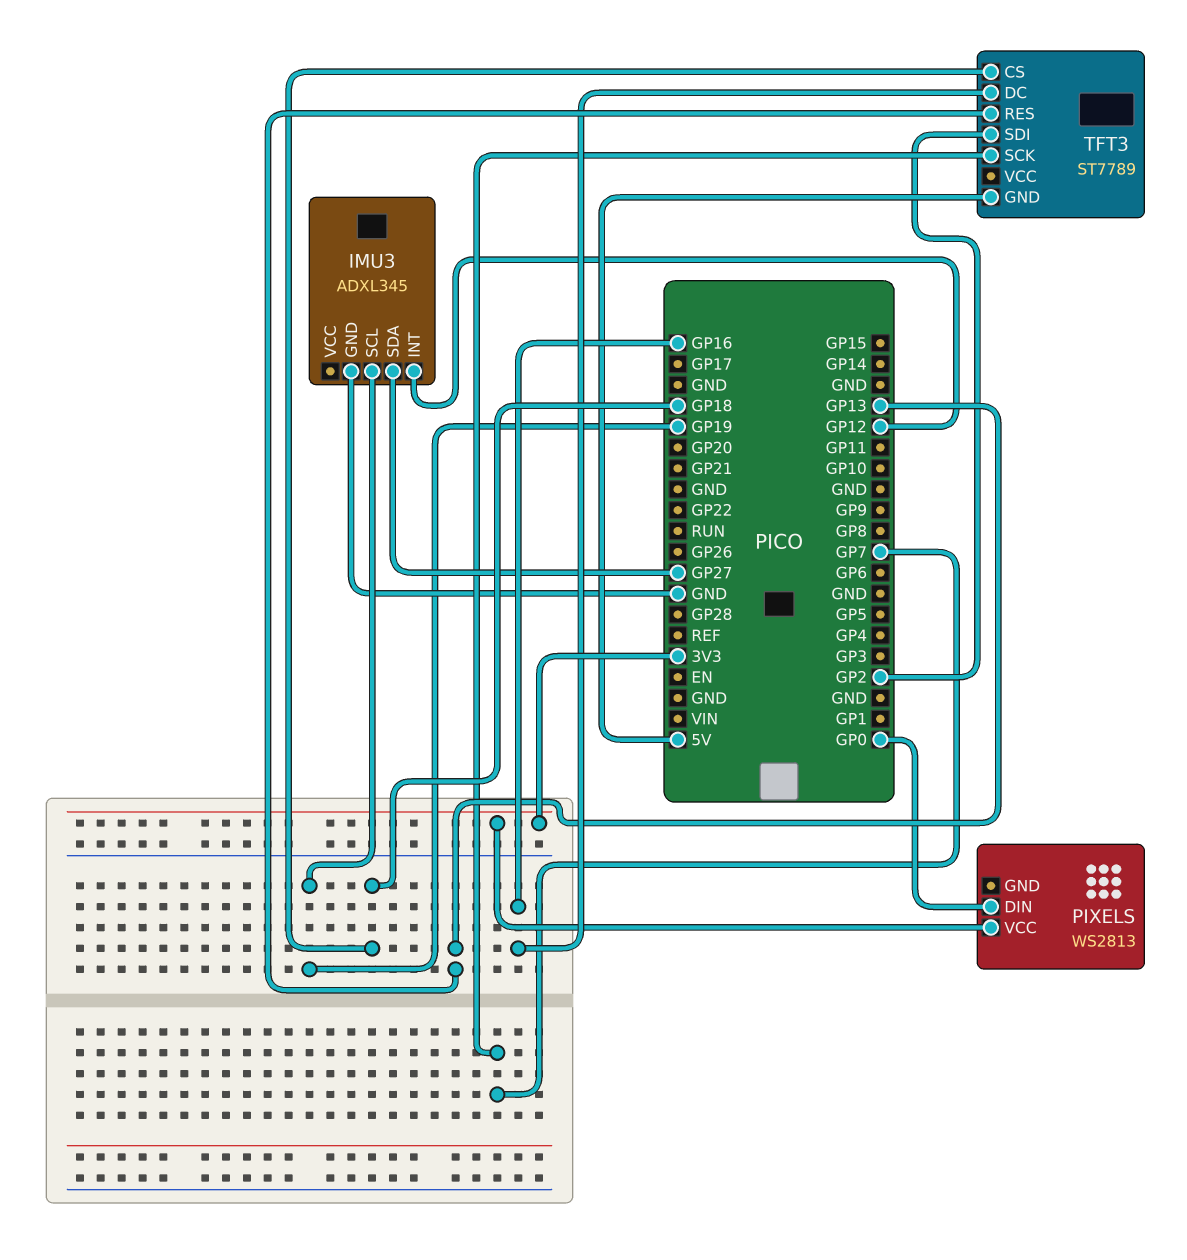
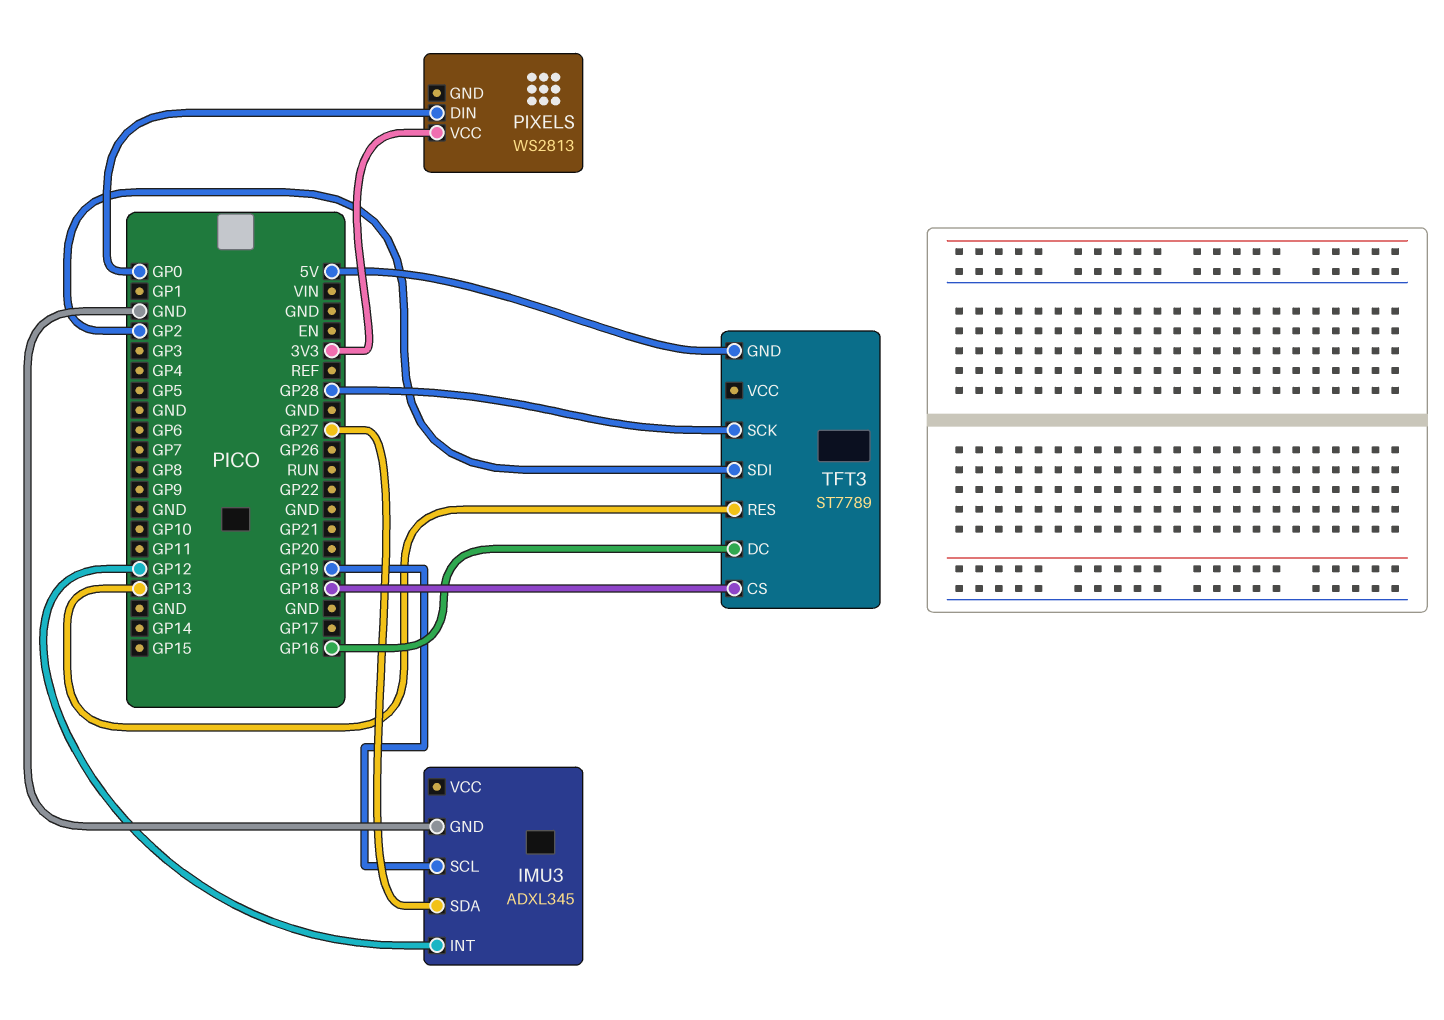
TFT3 pin SCK: GP7 -> GP28

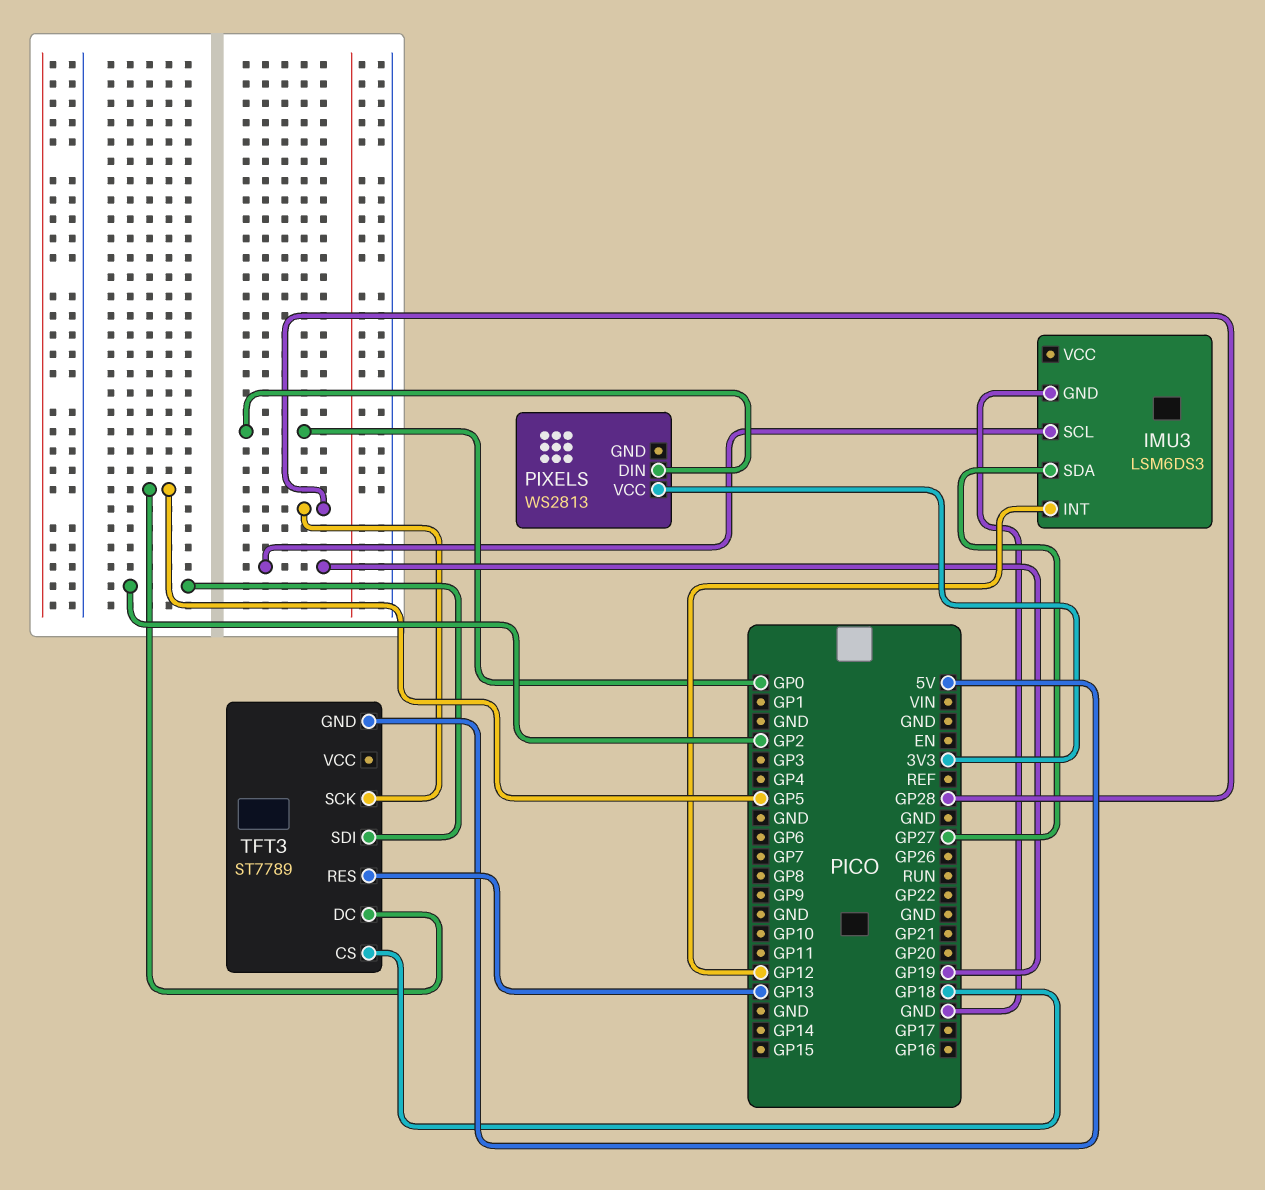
IMU3: ADXL345 -> LSM6DS3
TFT3 pin DC: GP16 -> GP5

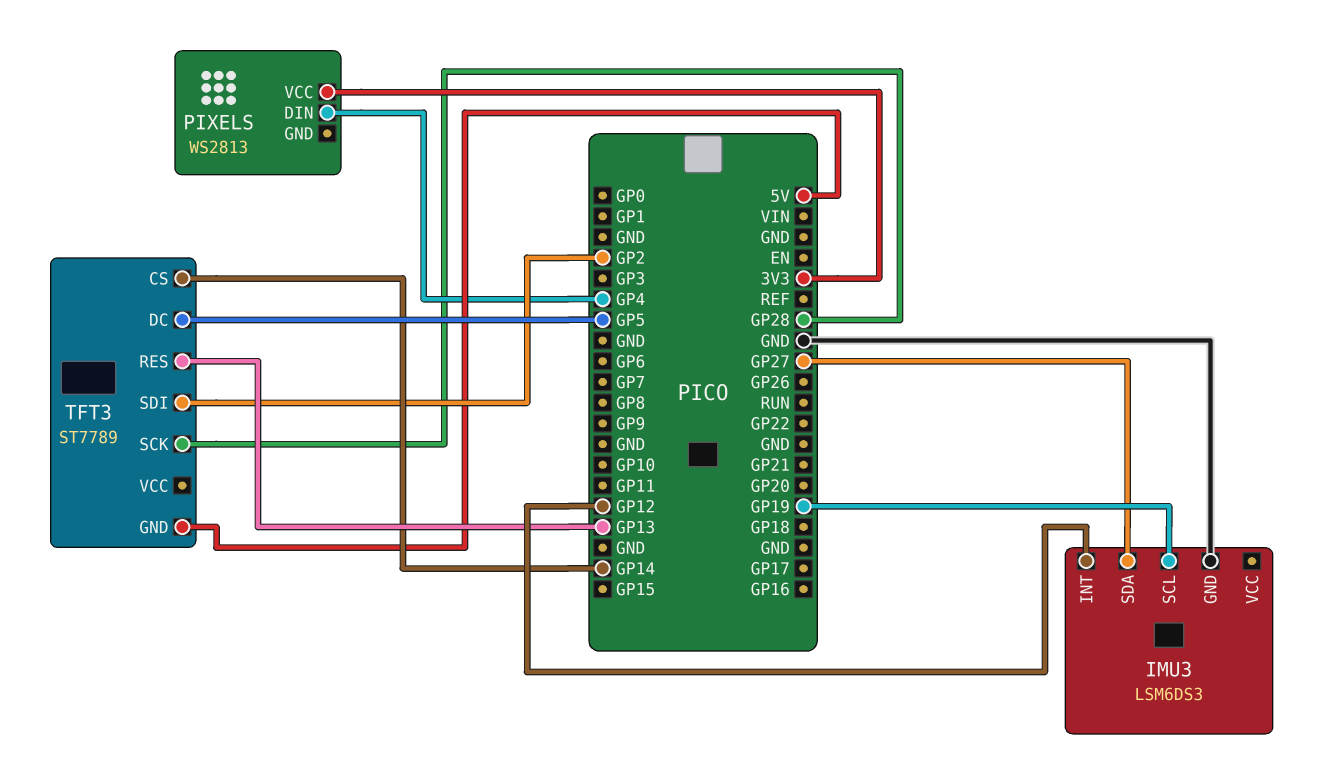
PIXELS pin DIN: GP0 -> GP4
TFT3 pin CS: GP18 -> GP14

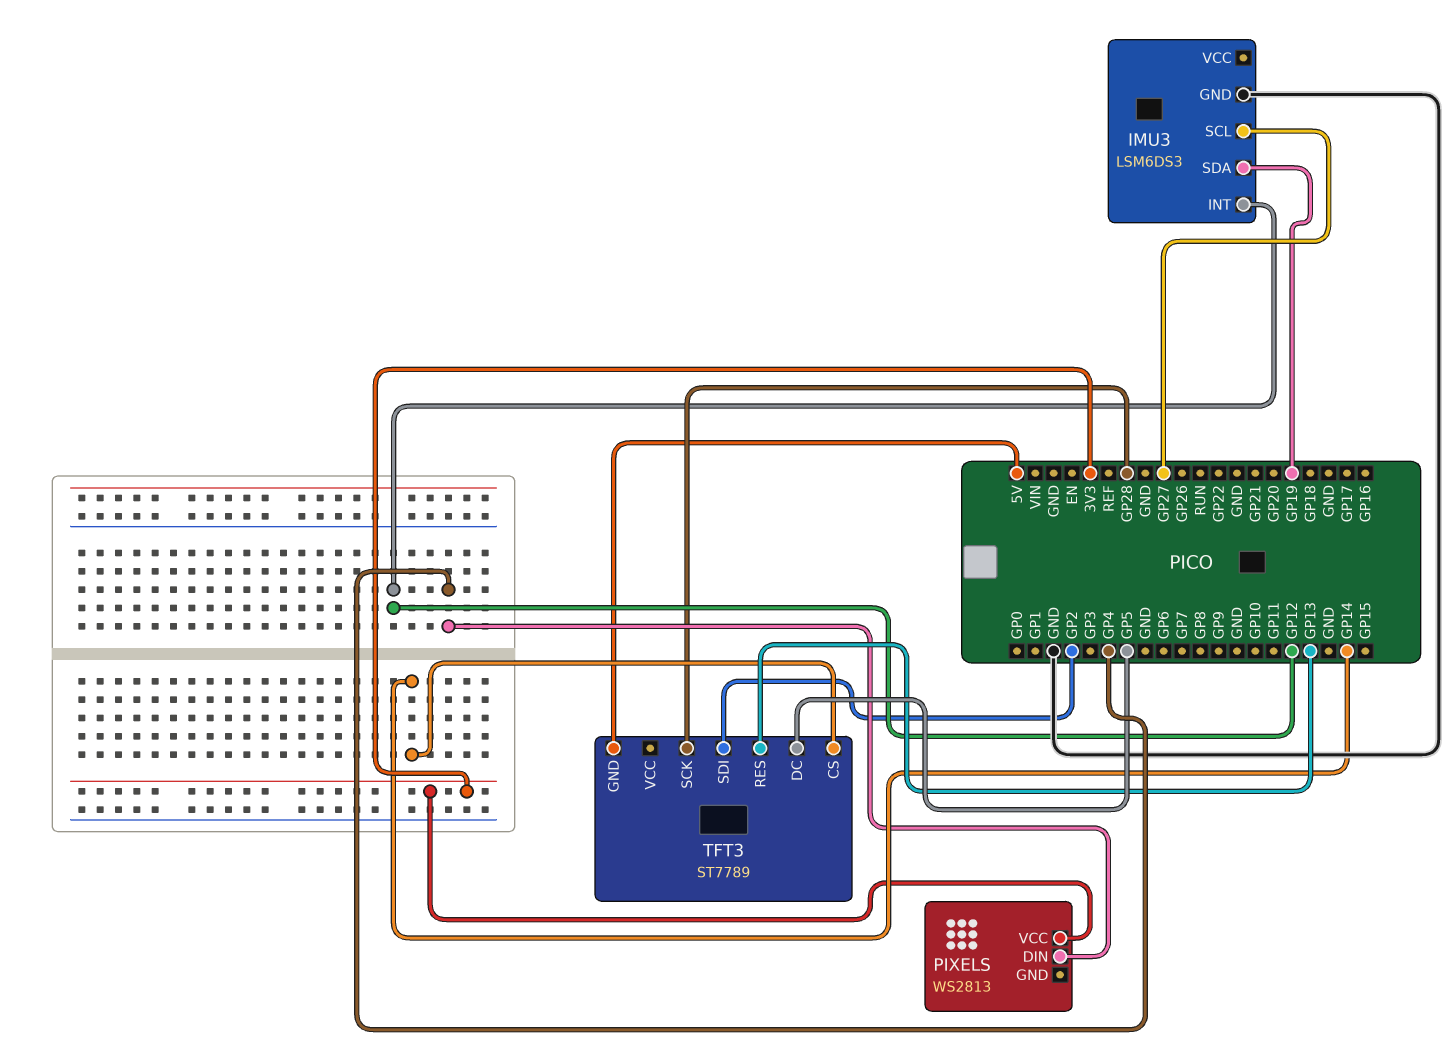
IMU3 pin SCL: GP19 -> GP27
IMU3 pin SDA: GP27 -> GP19

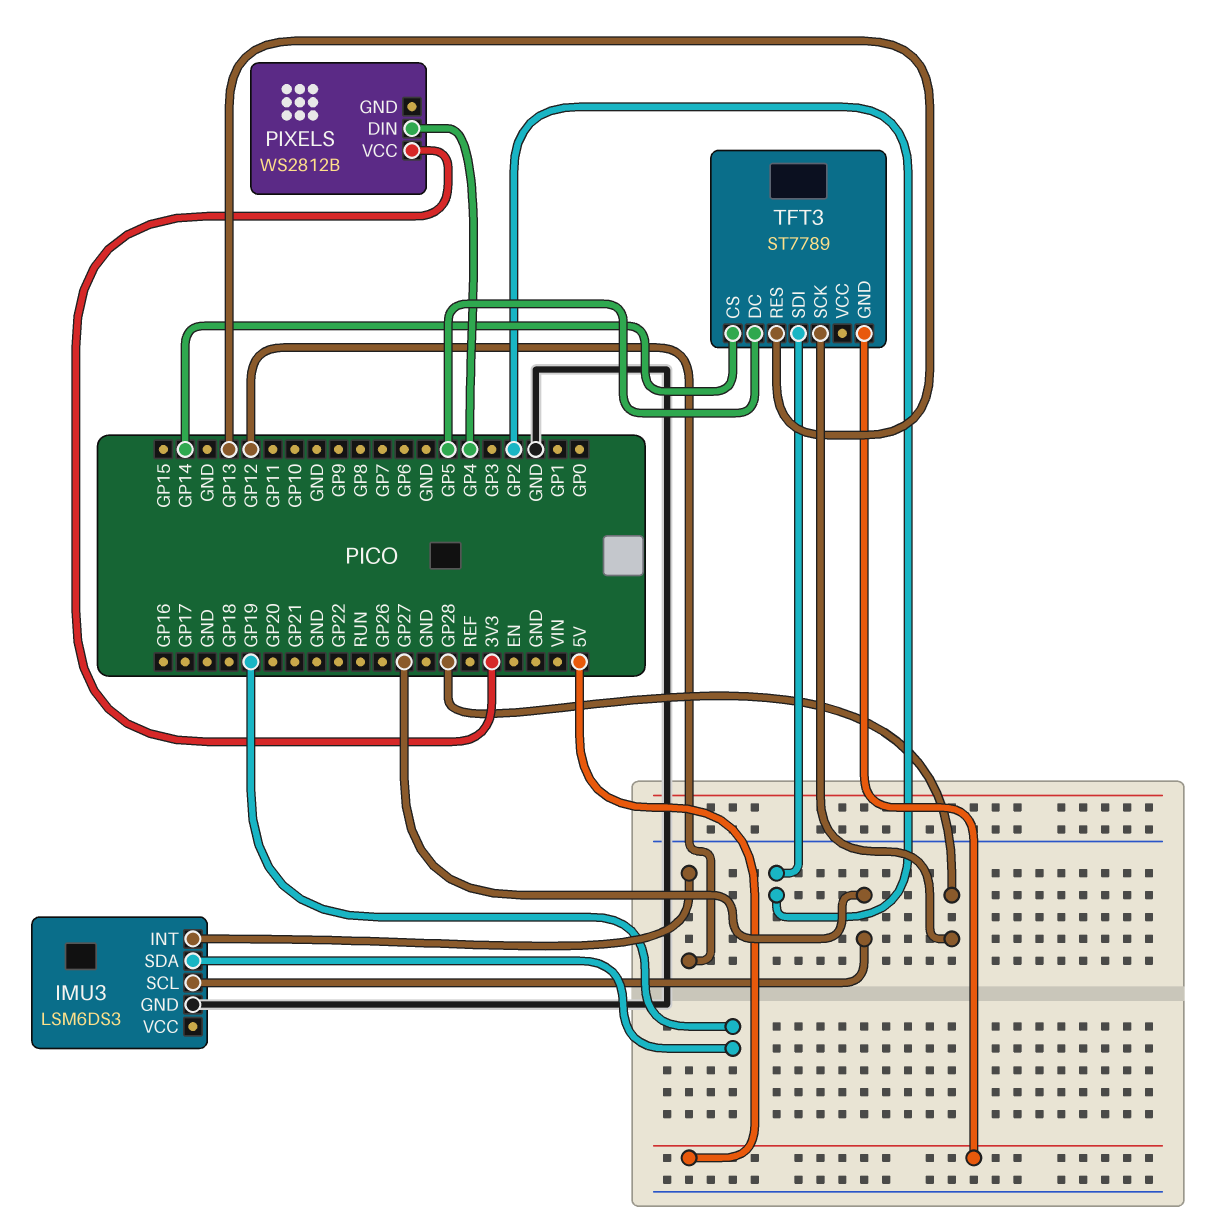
PIXELS: WS2813 -> WS2812B

